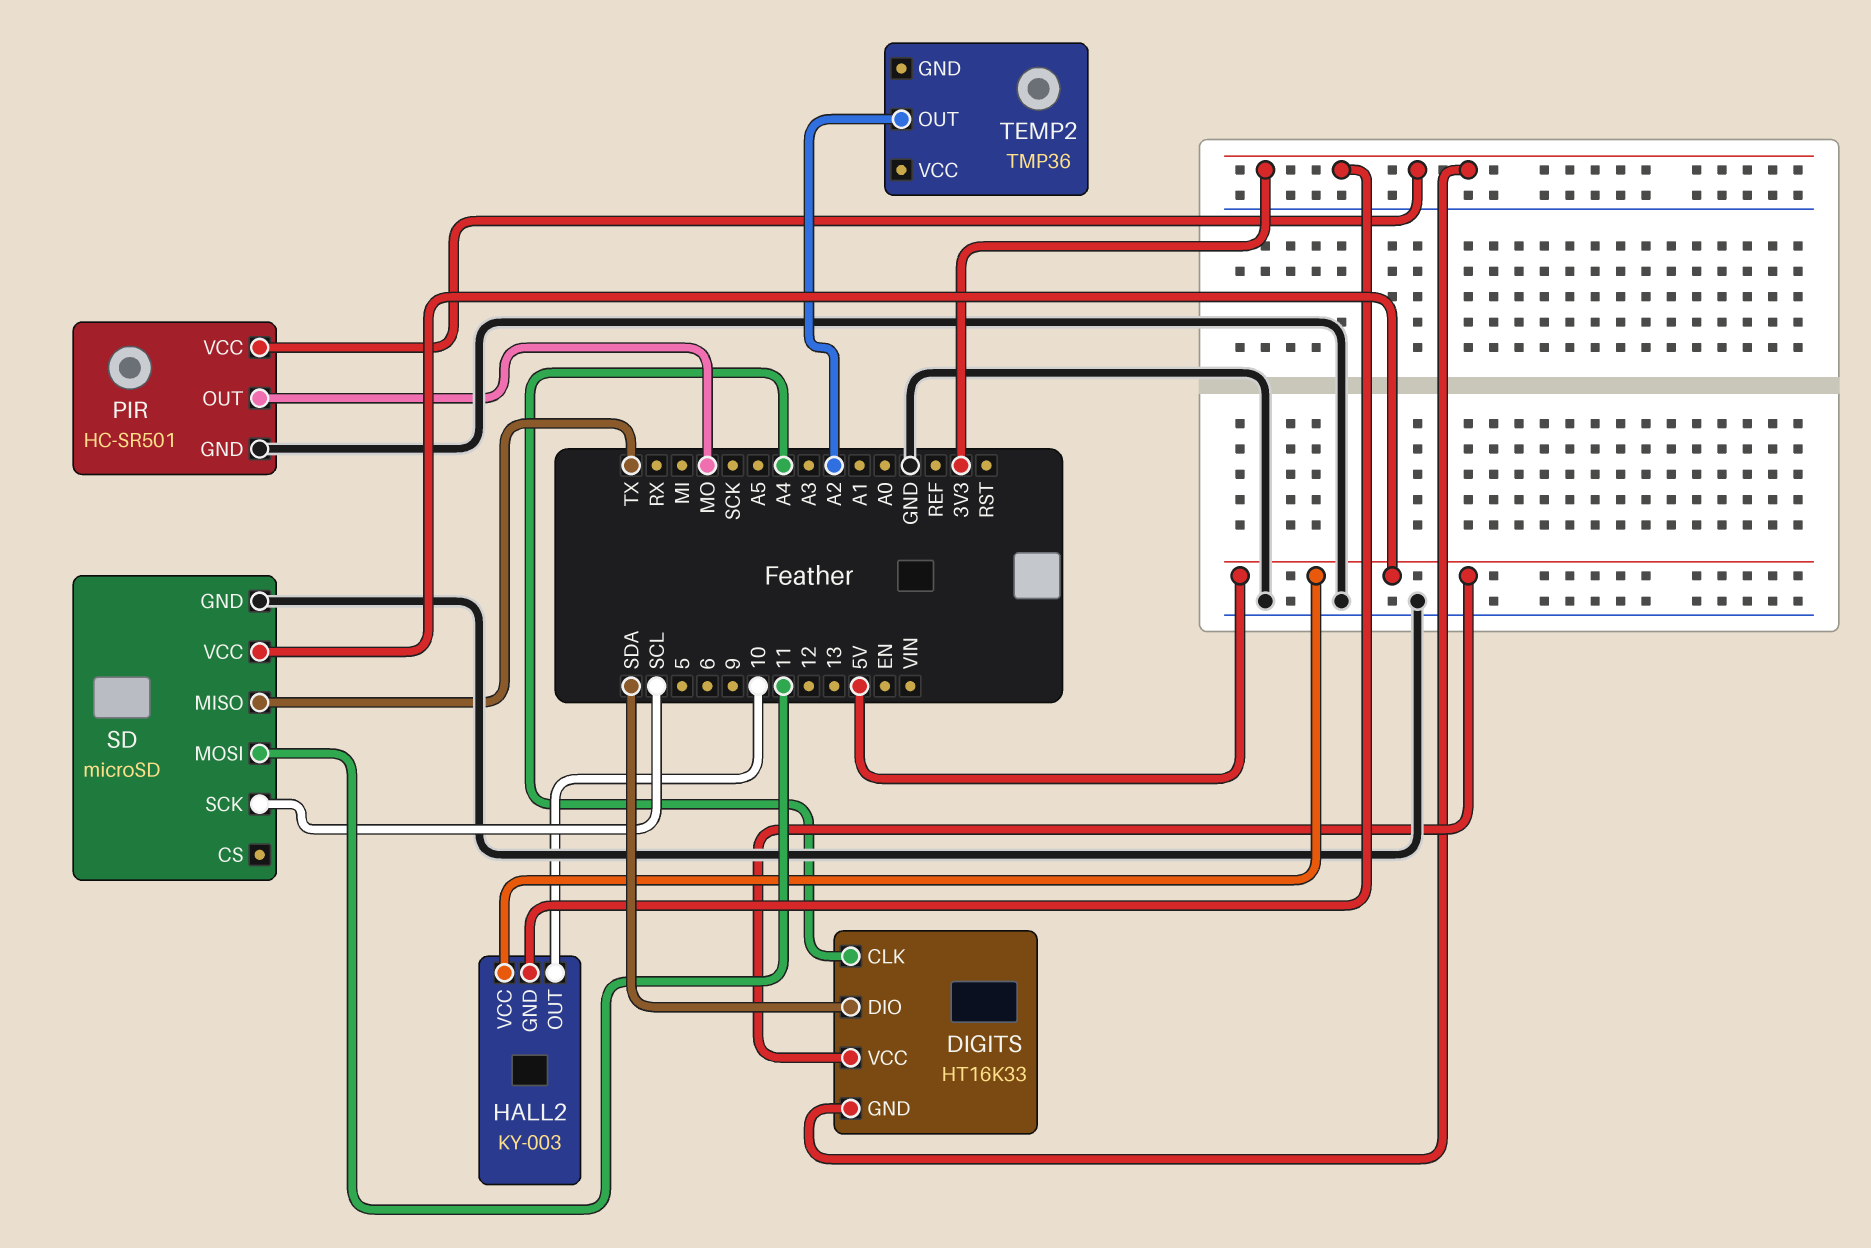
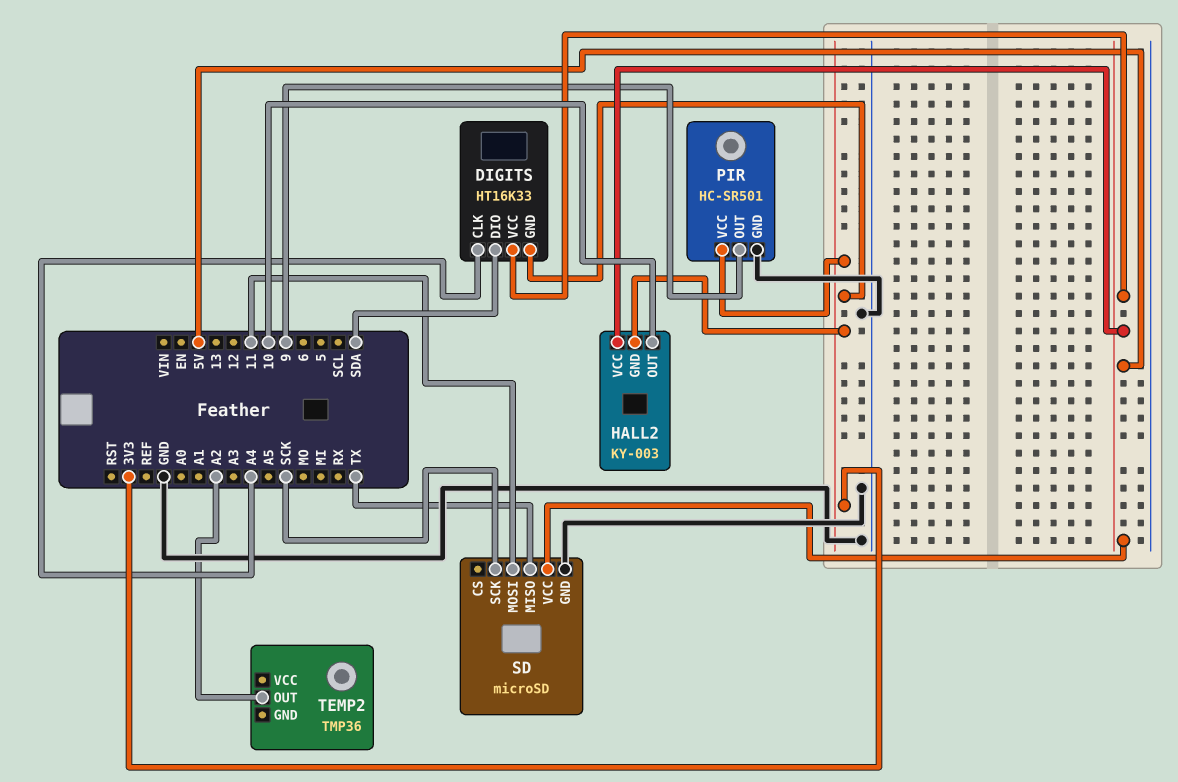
PIR pin OUT: MO -> 9
SD pin SCK: SCL -> SCK

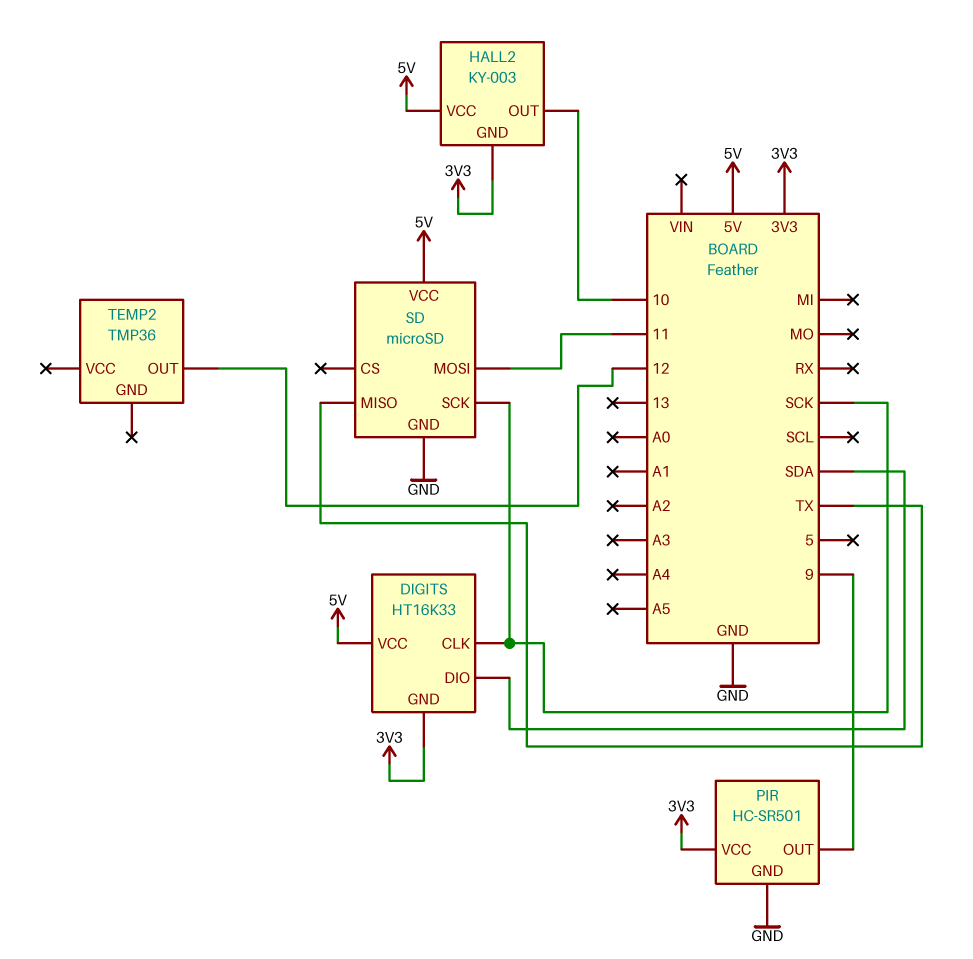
DIGITS pin CLK: A4 -> SCK
TEMP2 pin OUT: A2 -> 12

